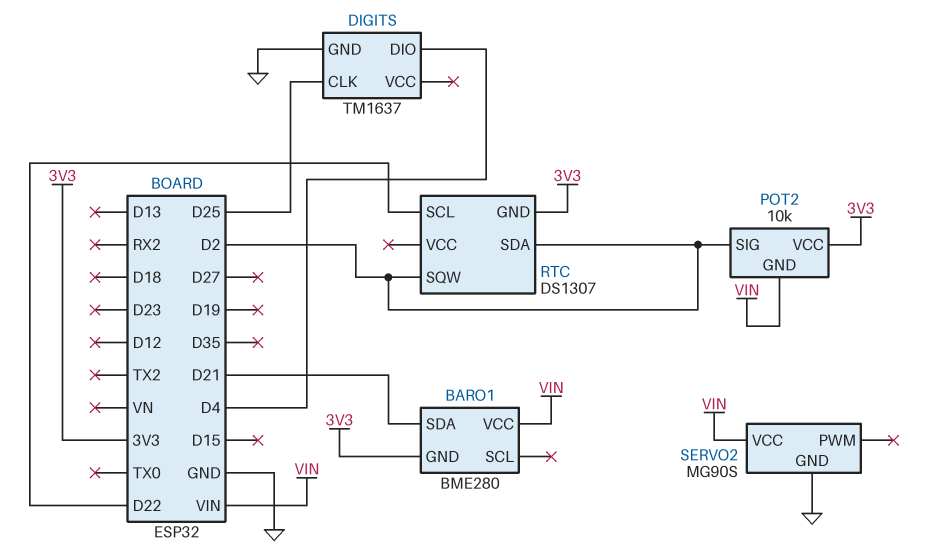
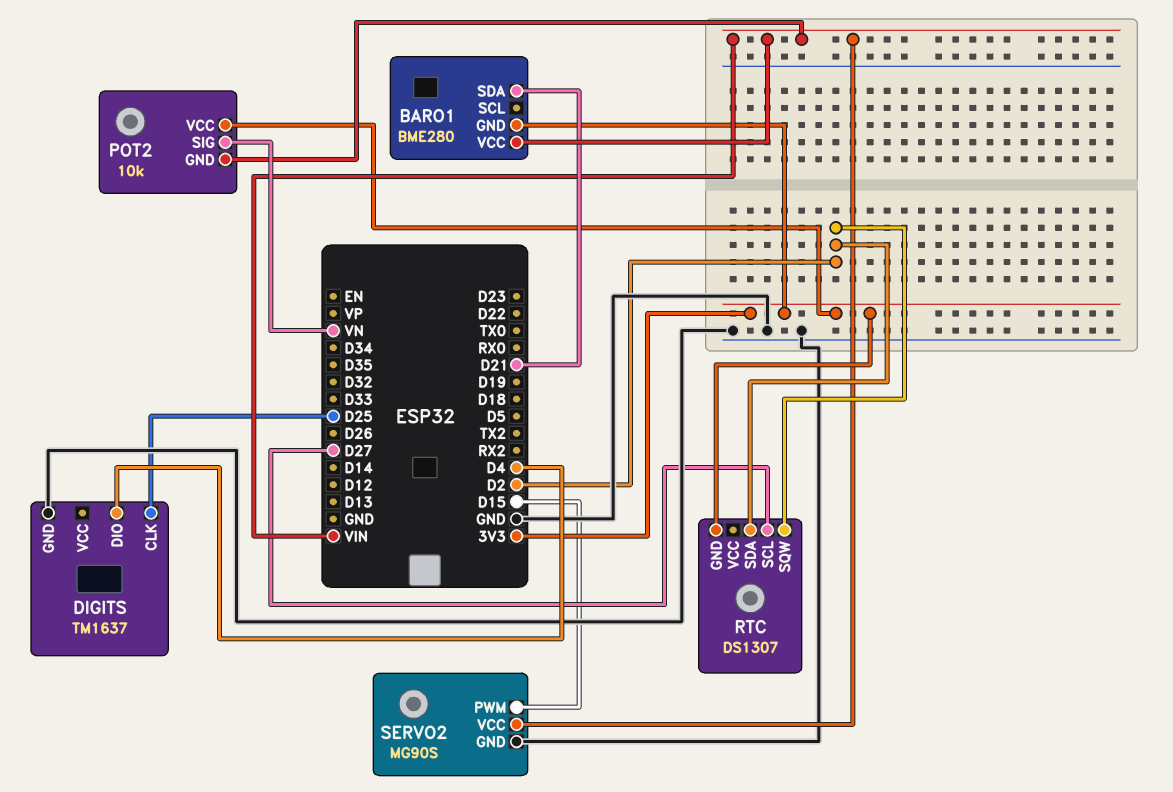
POT2 pin SIG: D2 -> VN
RTC pin SCL: D22 -> D27
SERVO2 pin PWM: none -> D15

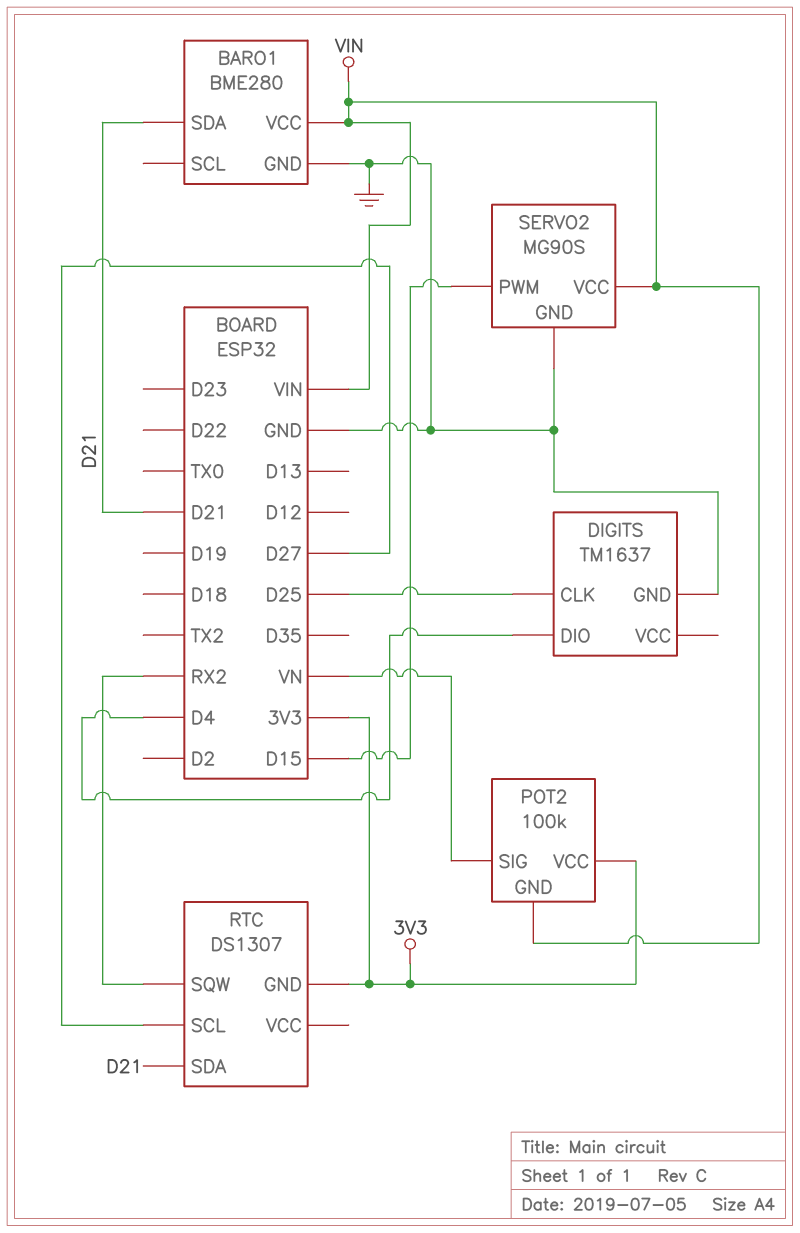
BARO1 pin GND: 3V3 -> GND
POT2: 10k -> 100k
RTC pin SDA: D2 -> D21
RTC pin SQW: D2 -> RX2

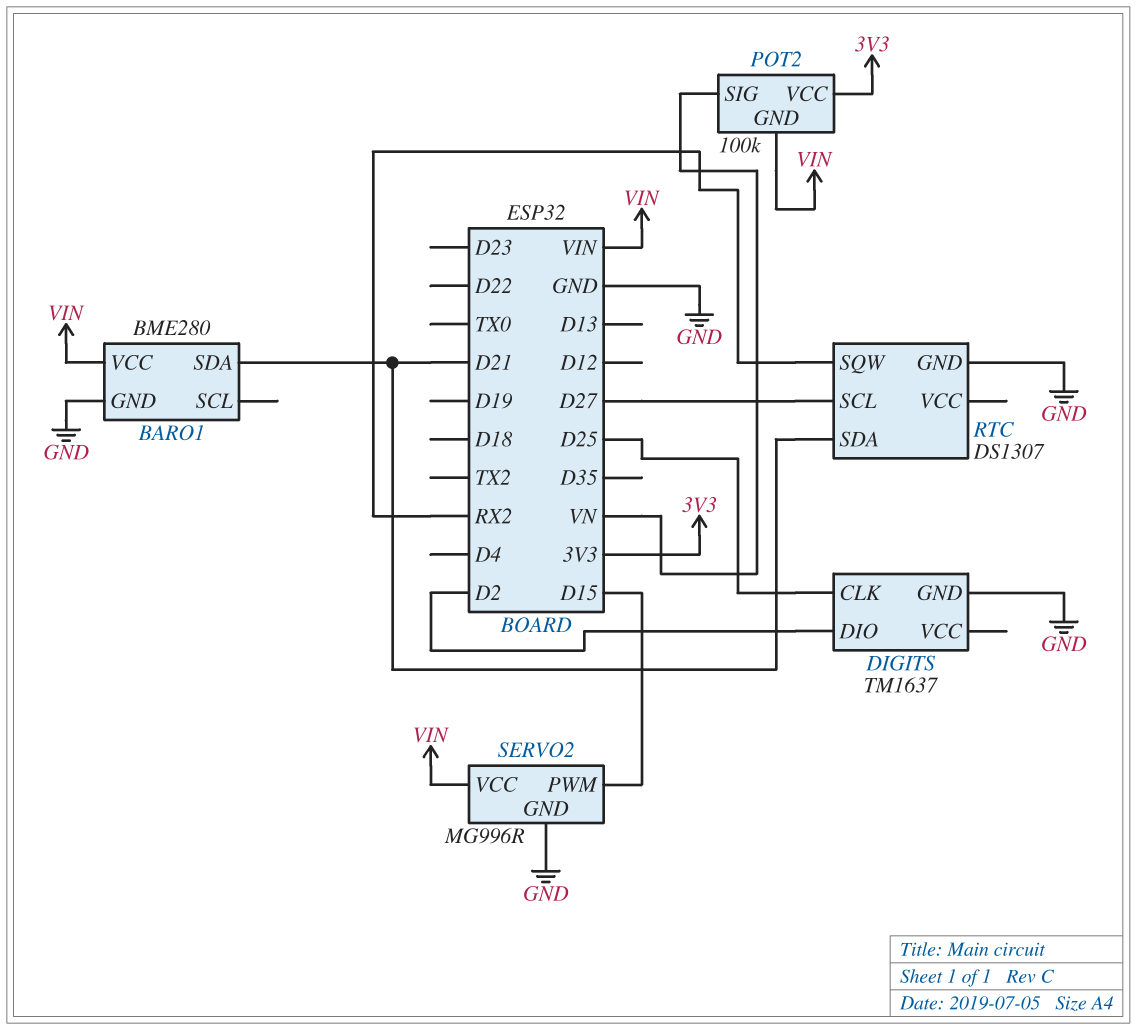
DIGITS pin DIO: D4 -> D2
RTC pin GND: 3V3 -> GND
SERVO2: MG90S -> MG996R

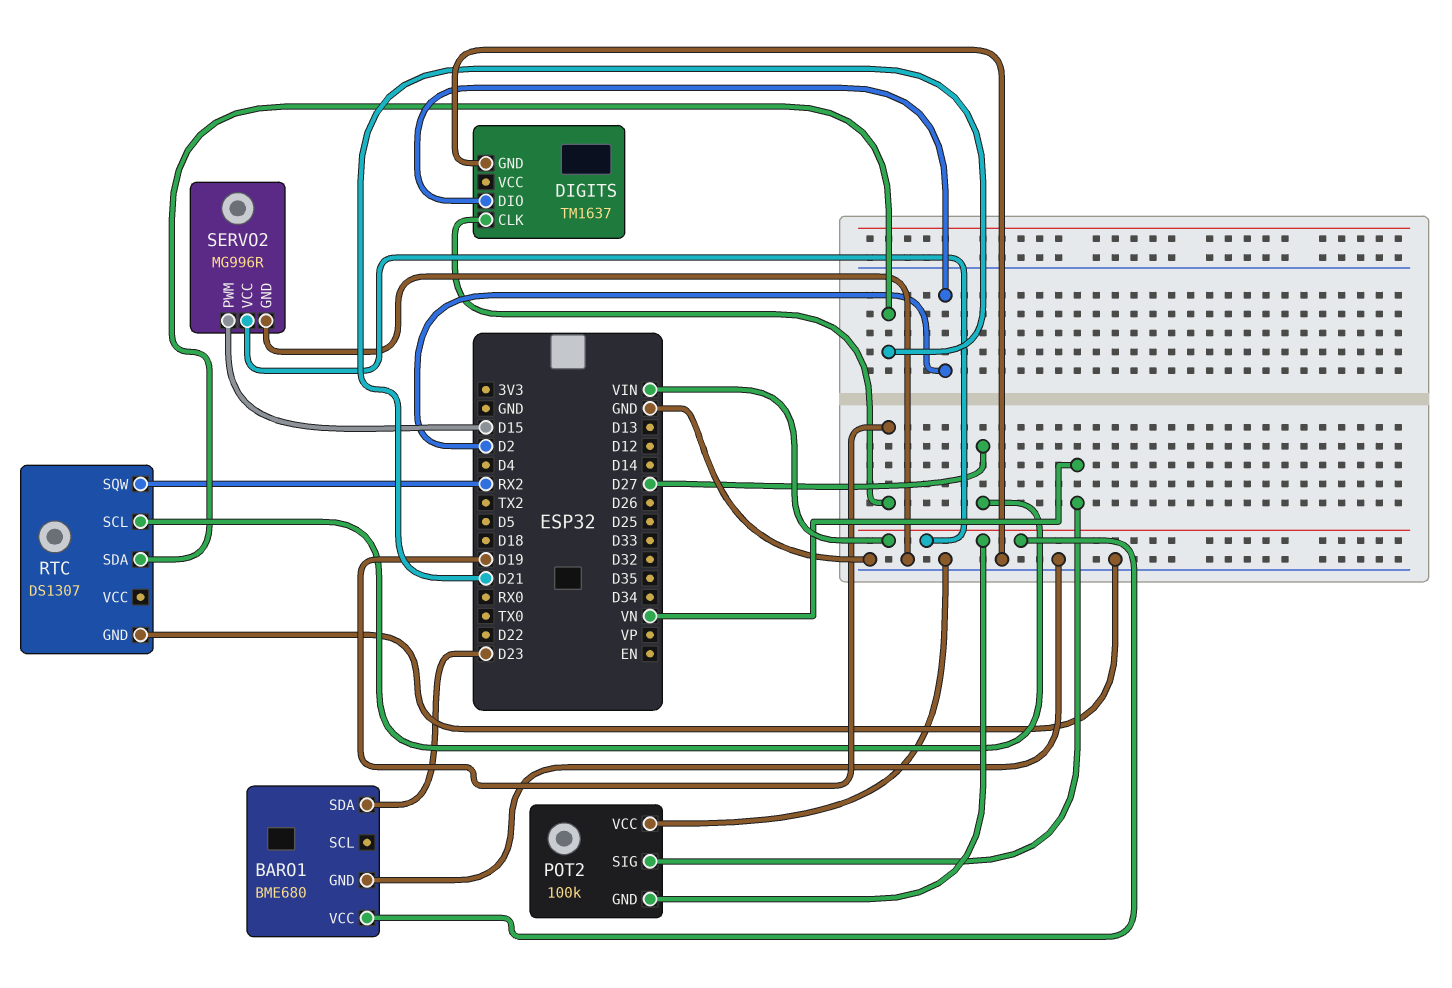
BARO1: BME280 -> BME680
BARO1 pin SDA: D21 -> D23
DIGITS pin CLK: D25 -> D19
POT2 pin VCC: 3V3 -> GND

